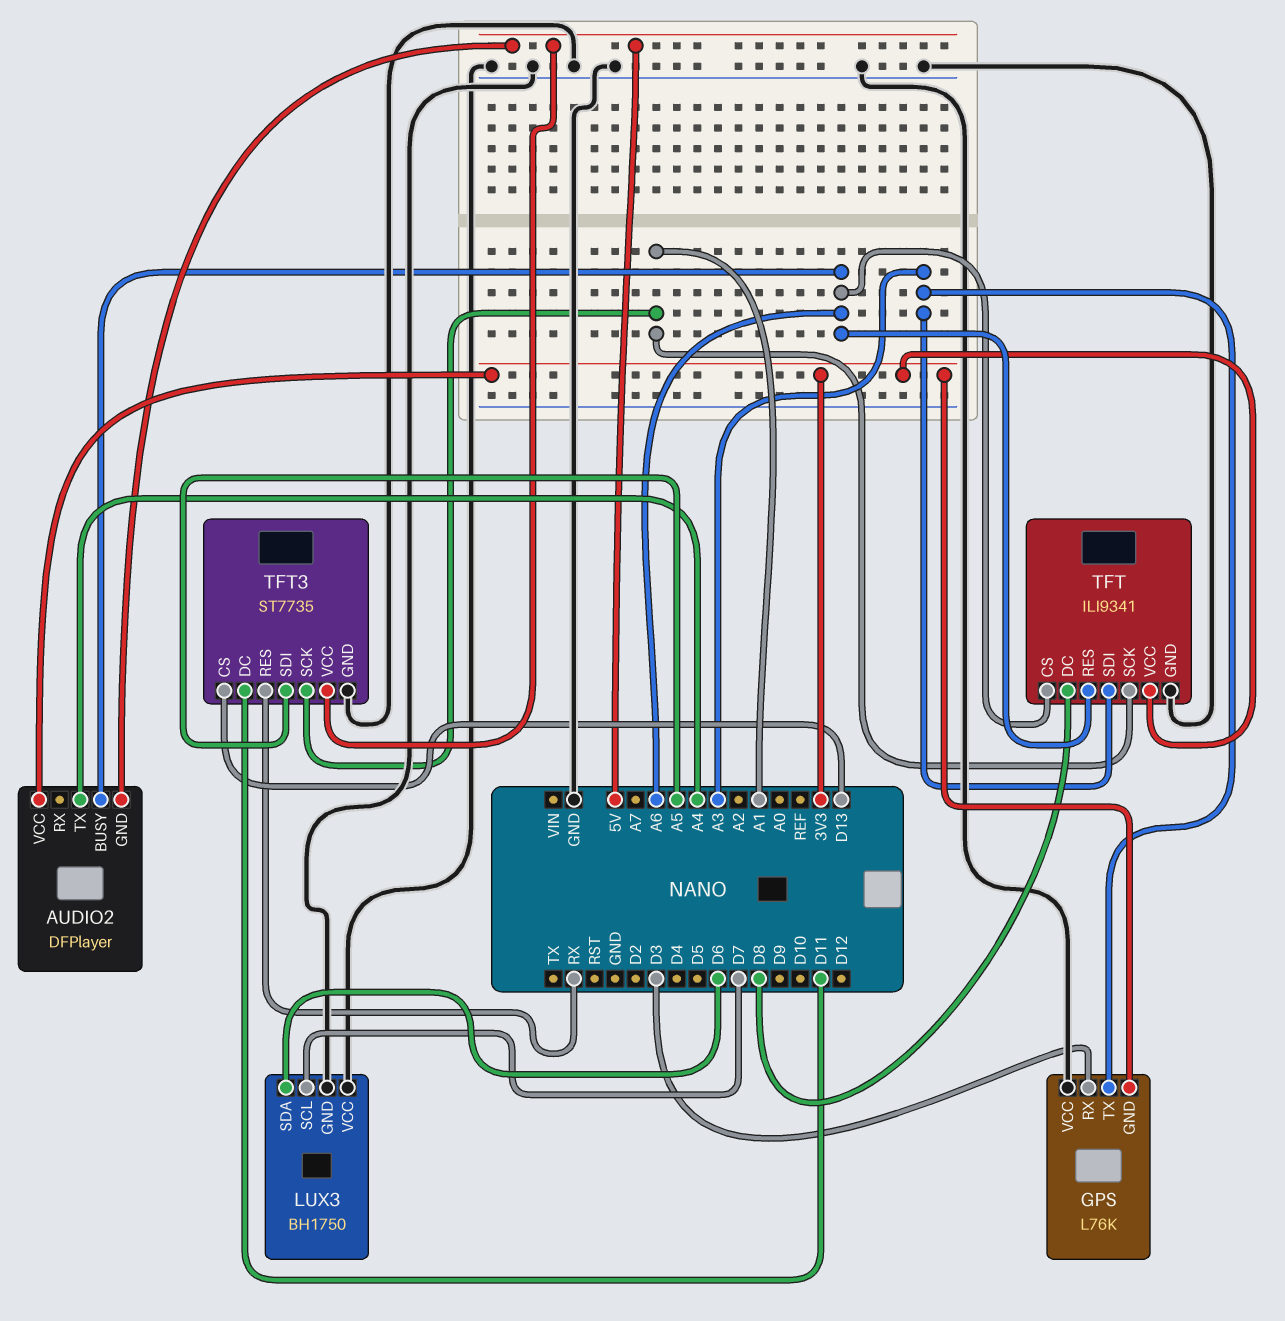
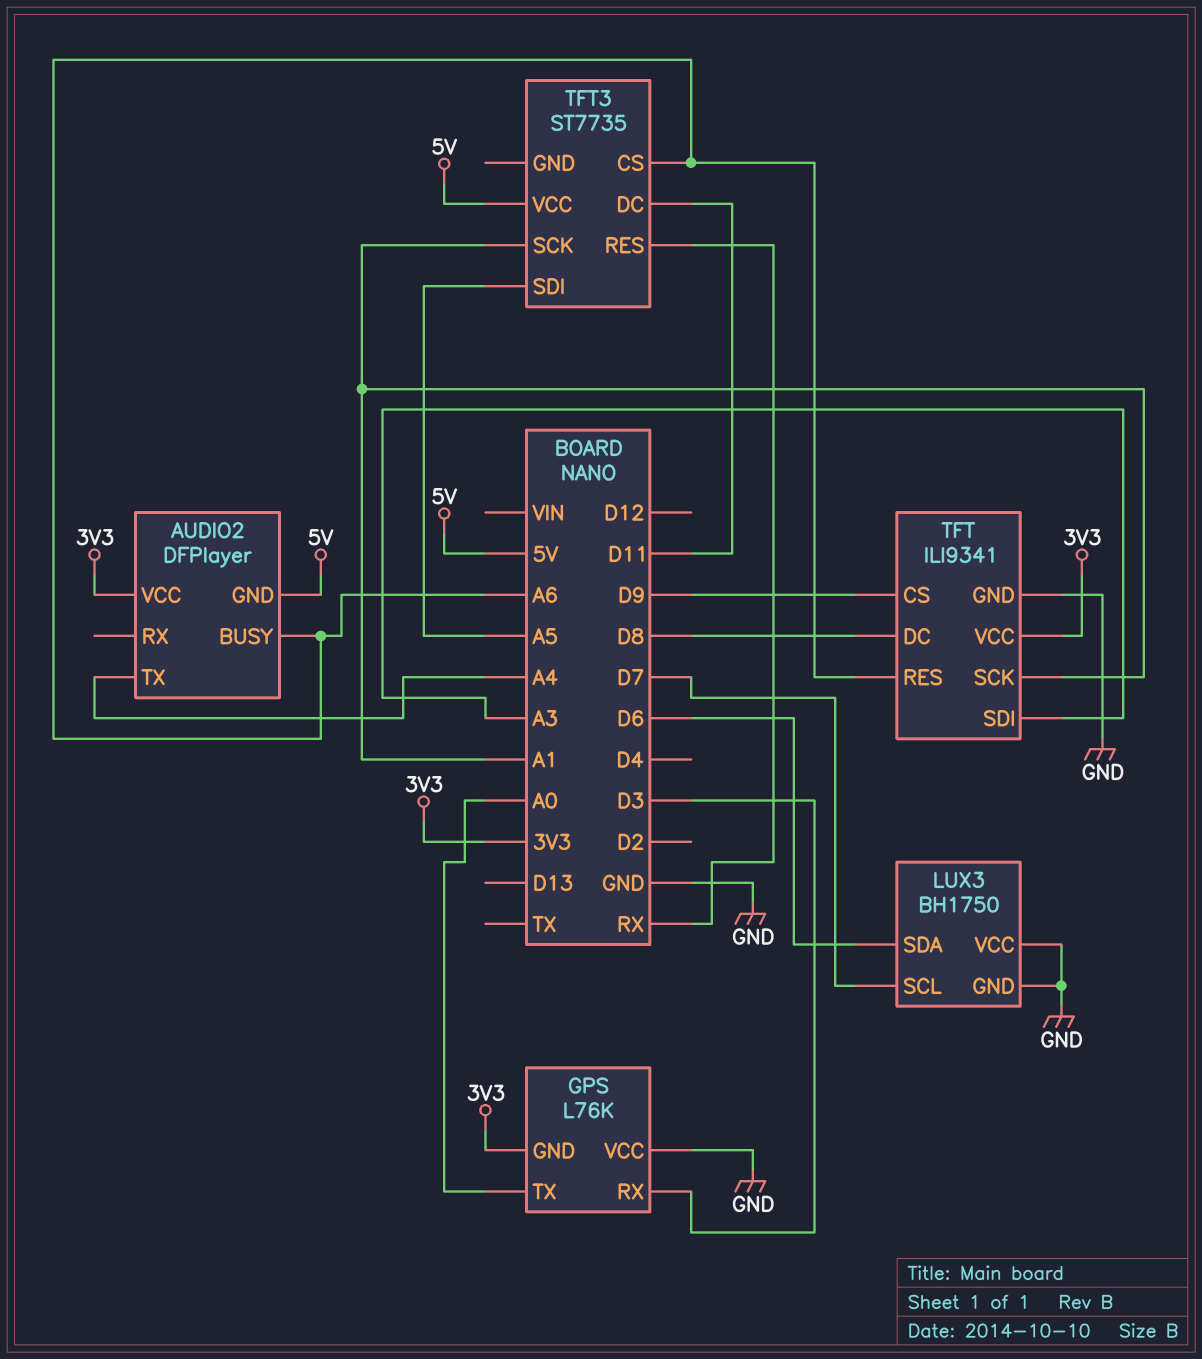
GPS pin TX: A3 -> A0
TFT pin CS: A6 -> D9
TFT3 pin CS: D13 -> A6
TFT3 pin GND: GND -> none

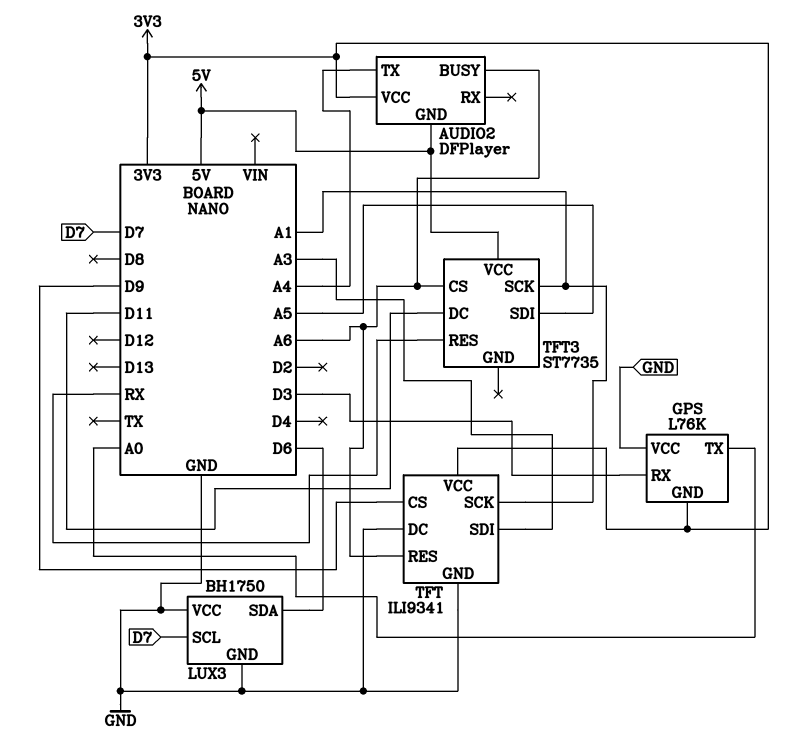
TFT pin DC: D8 -> GND

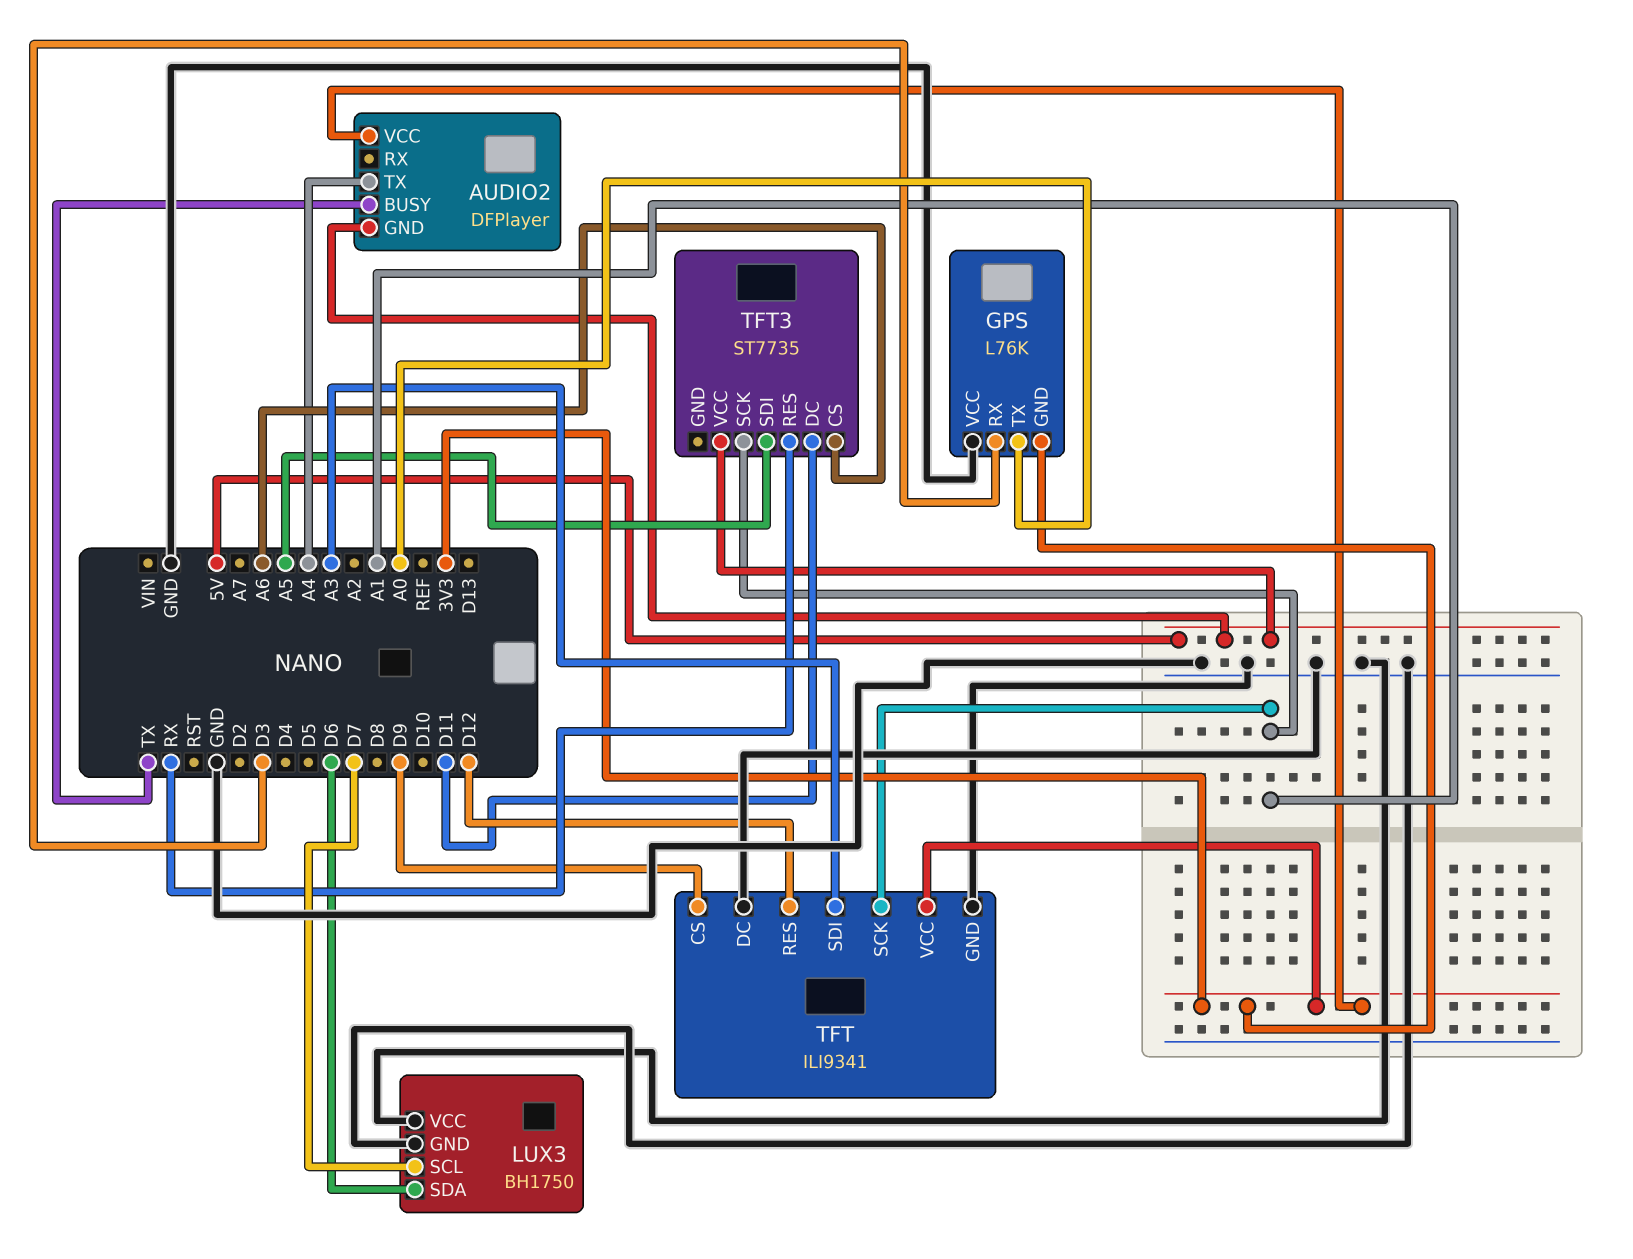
AUDIO2 pin BUSY: A6 -> TX
TFT pin RES: A6 -> D12

